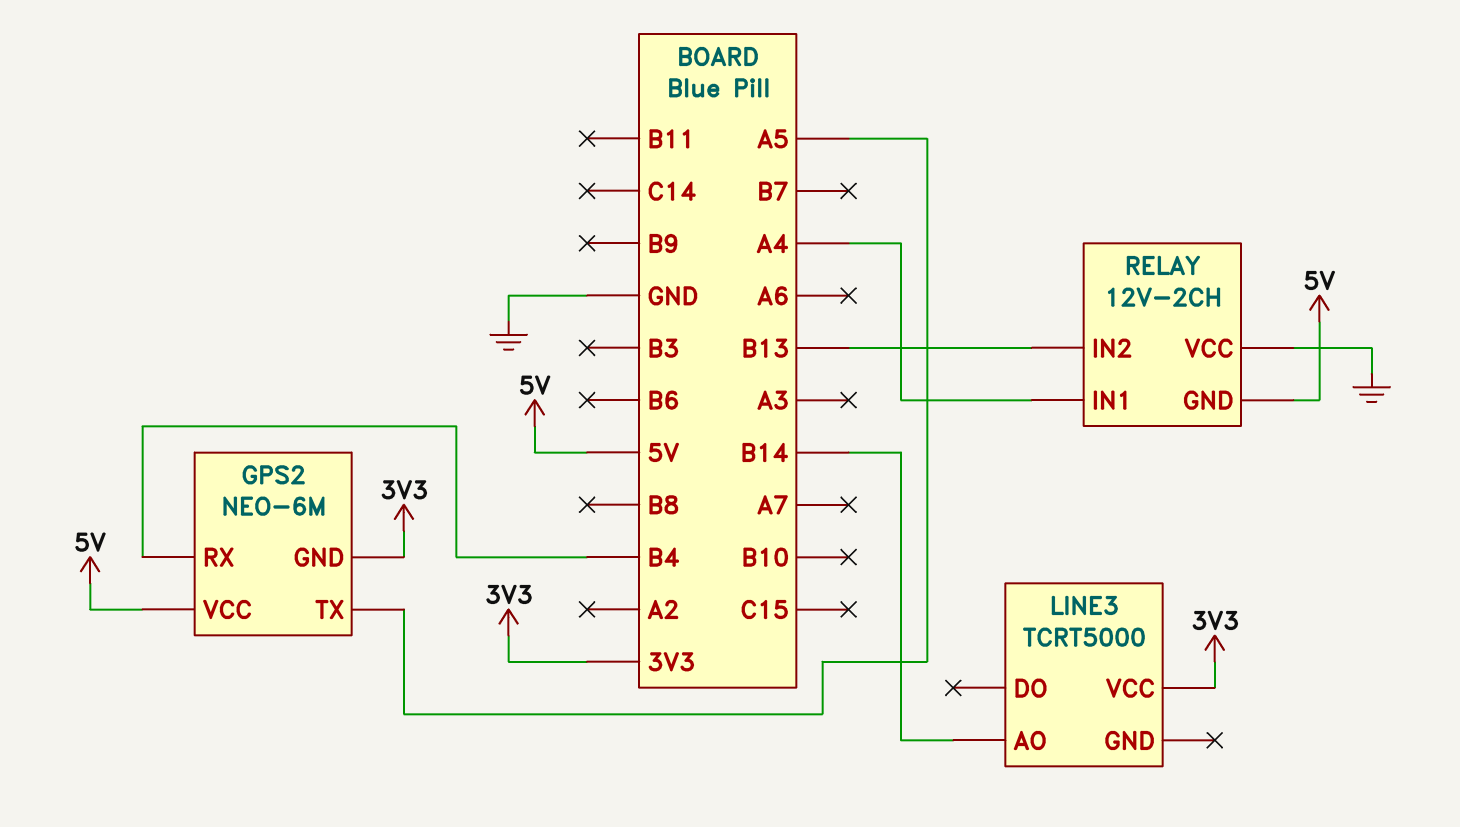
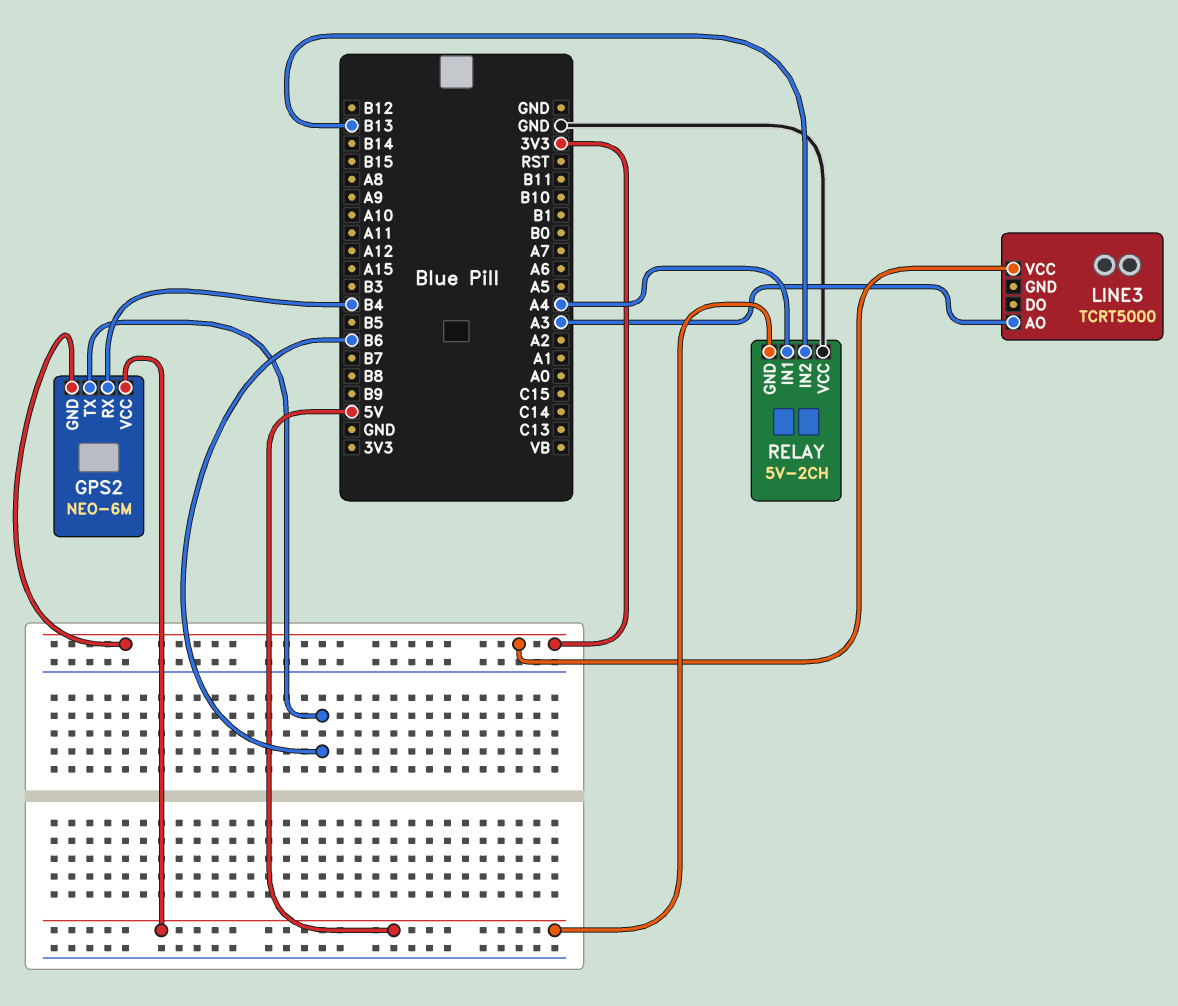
GPS2 pin TX: A5 -> B6
LINE3 pin AO: B14 -> A3
RELAY: 12V-2CH -> 5V-2CH

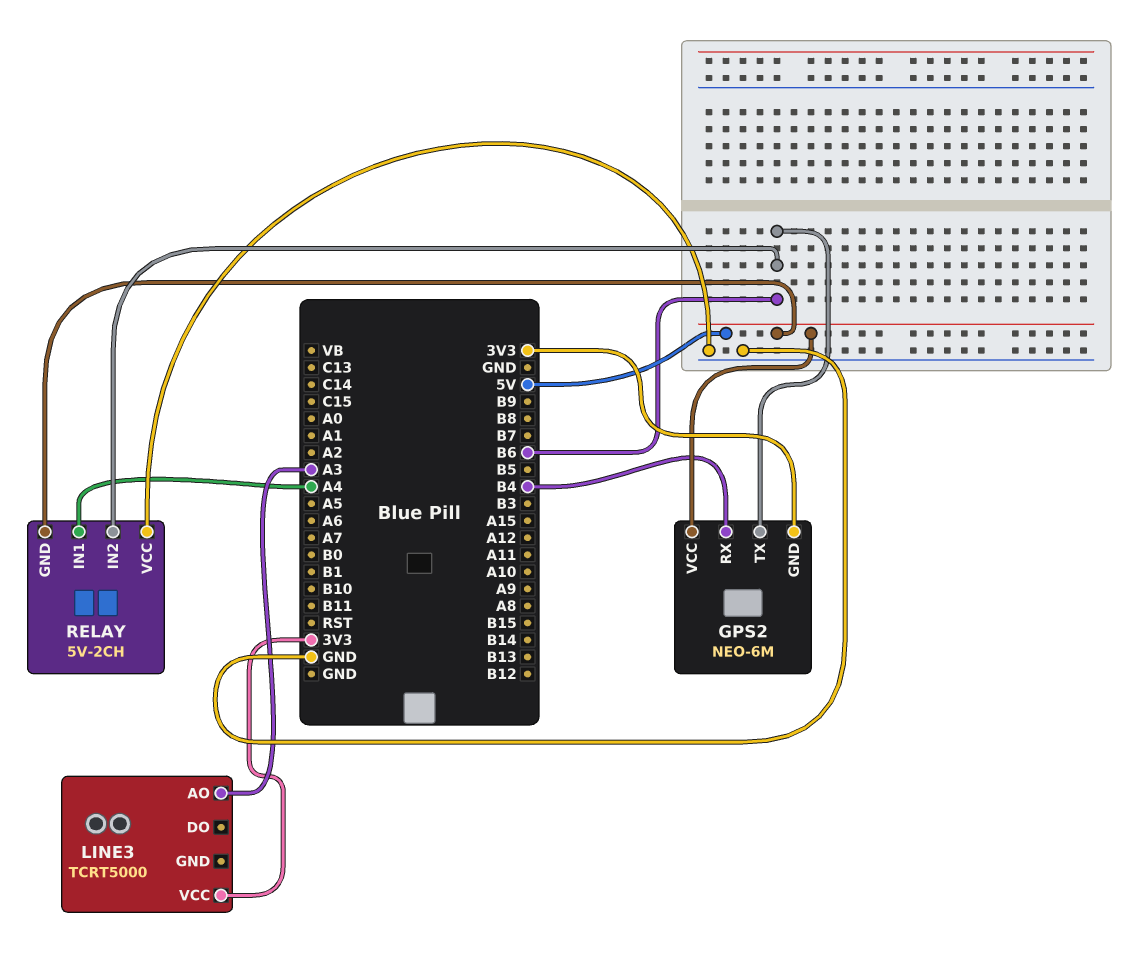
RELAY pin IN2: B13 -> B6

